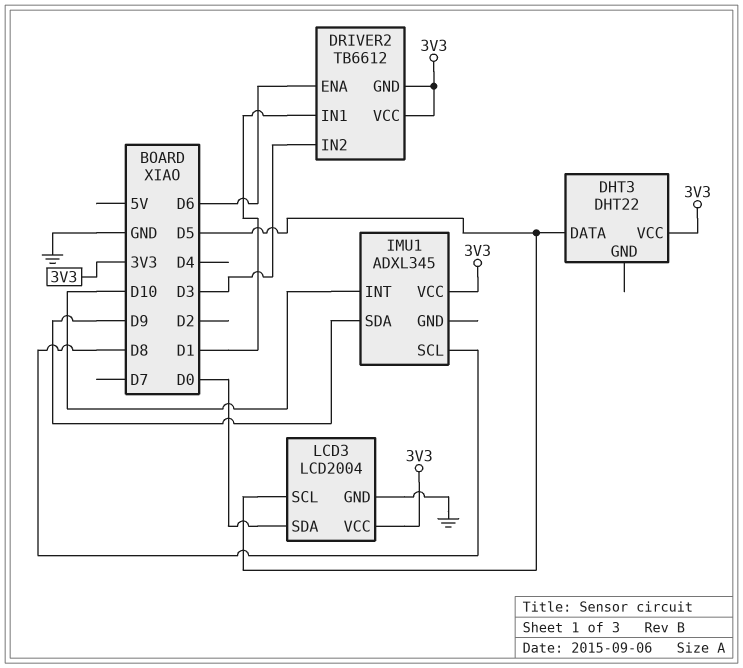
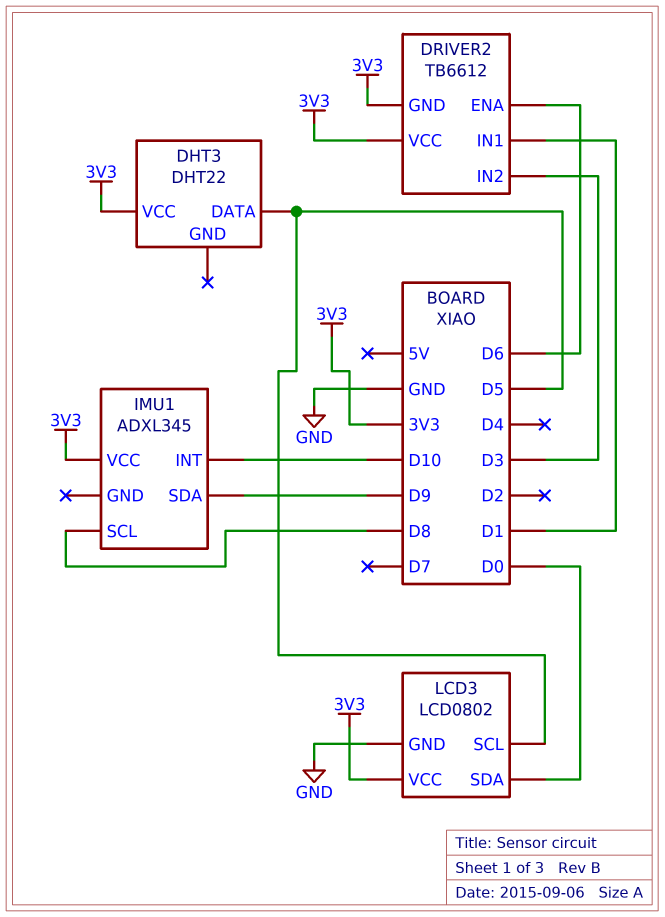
LCD3: LCD2004 -> LCD0802

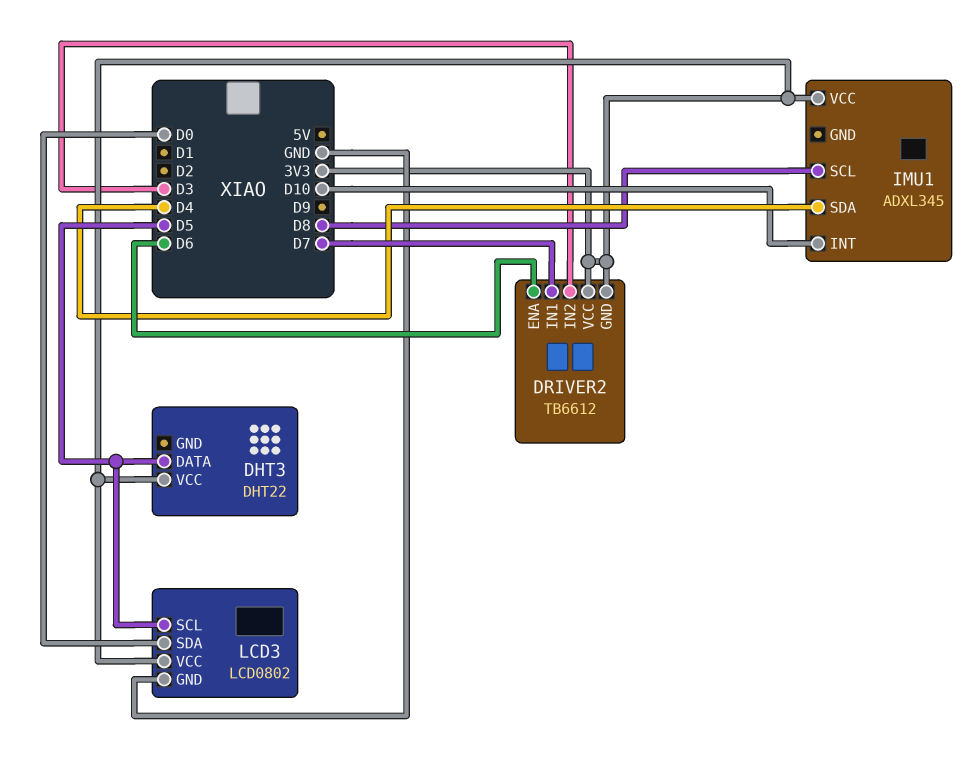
DRIVER2 pin IN1: D1 -> D7
IMU1 pin SDA: D9 -> D4

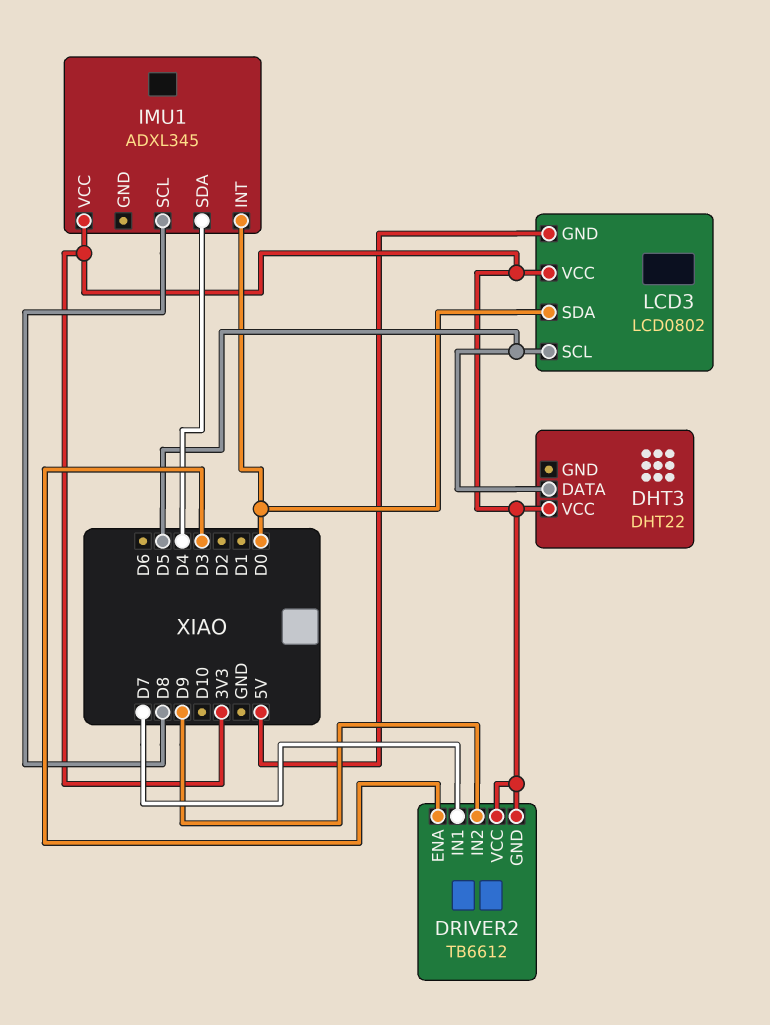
DRIVER2 pin ENA: D6 -> D3
DRIVER2 pin IN2: D3 -> D9
IMU1 pin INT: D10 -> D0
LCD3 pin GND: GND -> 5V

